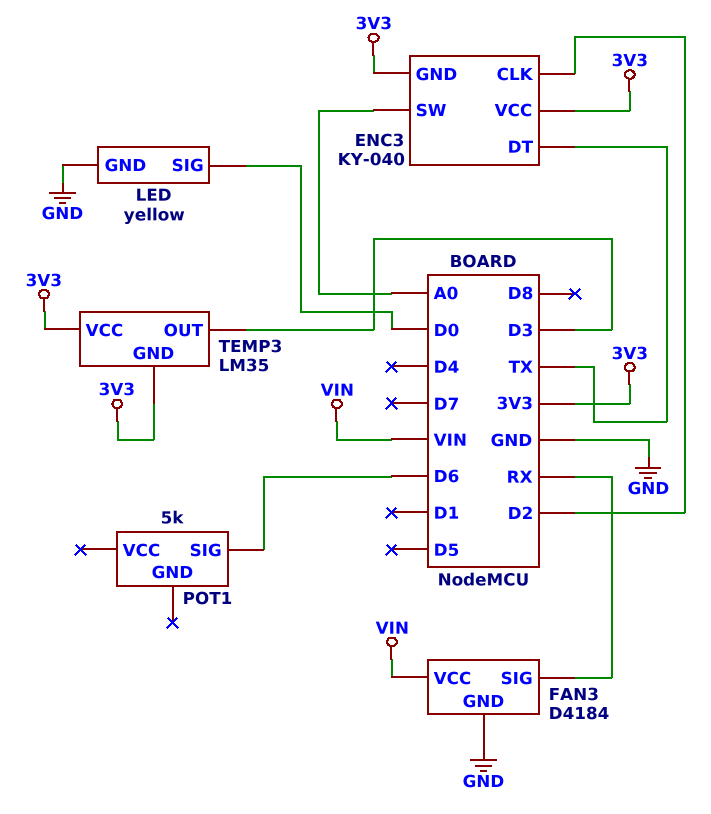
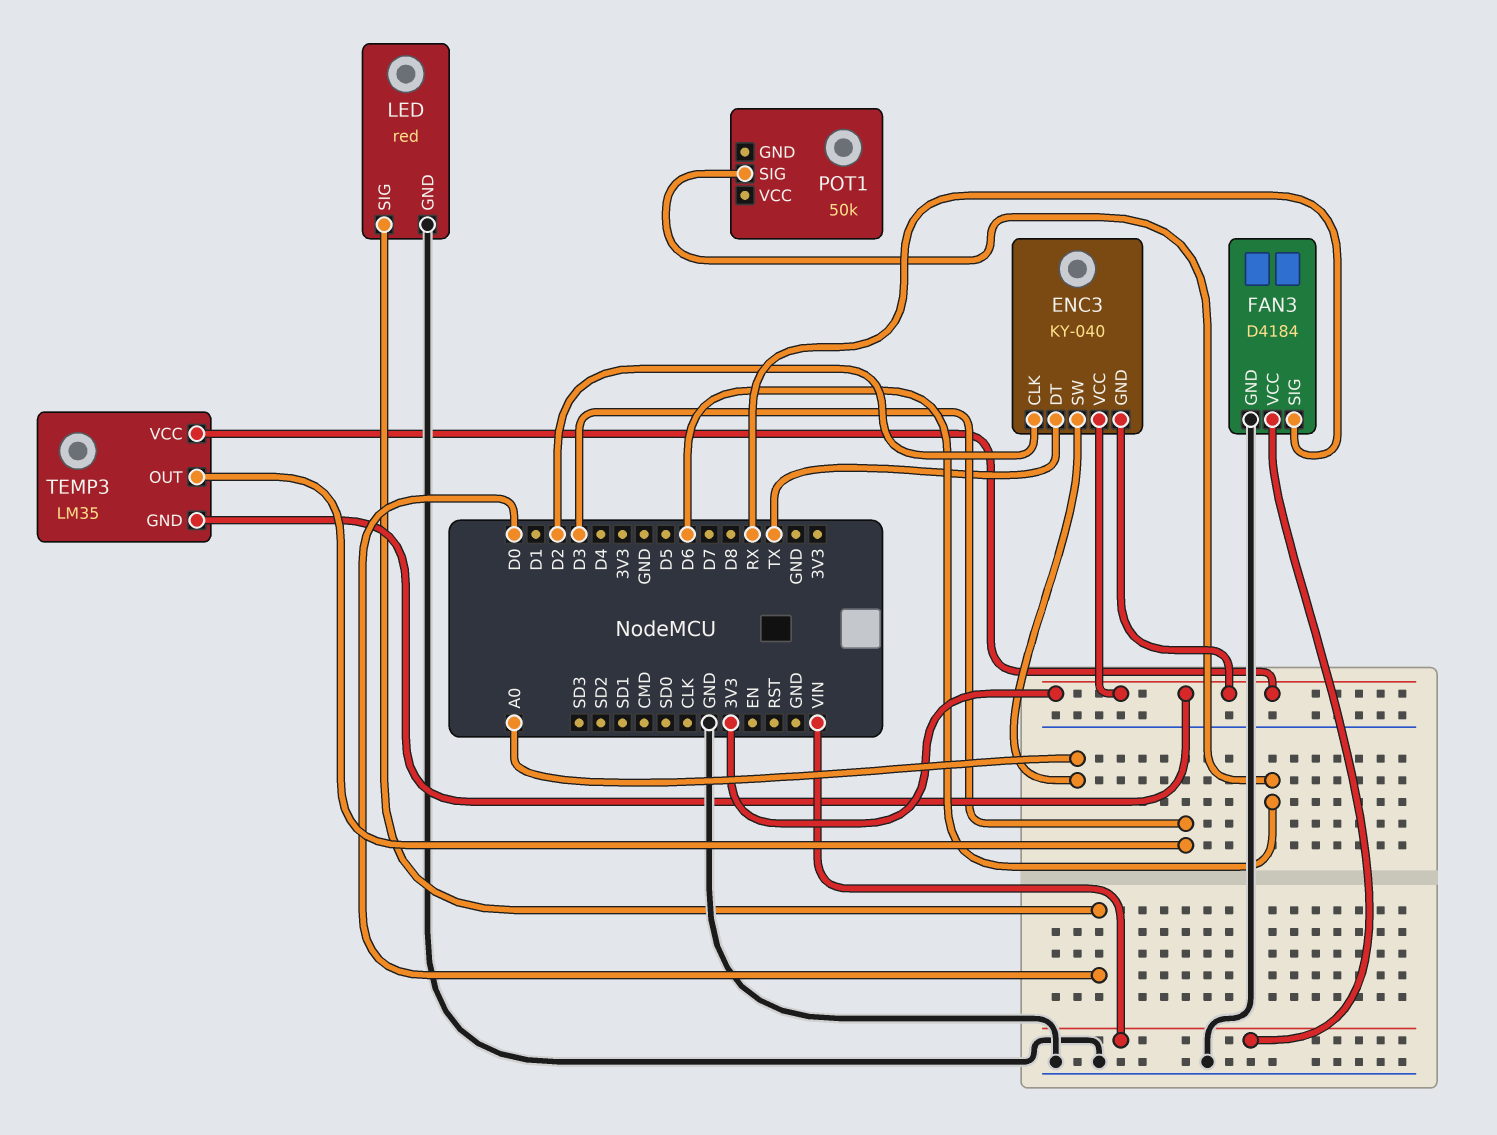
LED: yellow -> red
POT1: 5k -> 50k

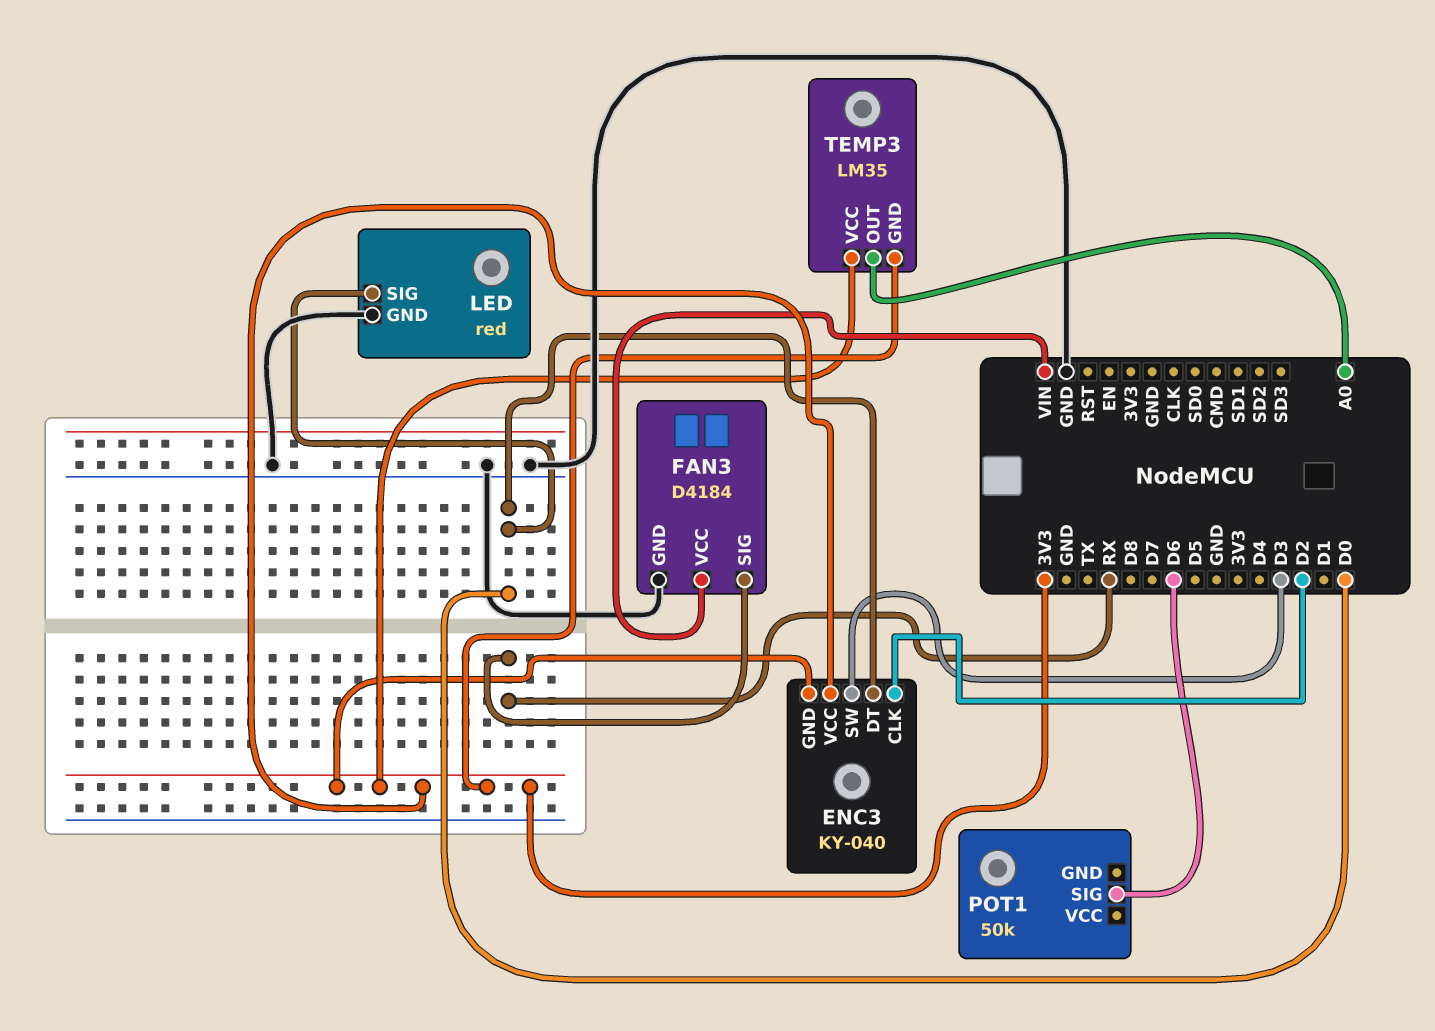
ENC3 pin DT: TX -> D0
ENC3 pin SW: A0 -> D3
TEMP3 pin OUT: D3 -> A0

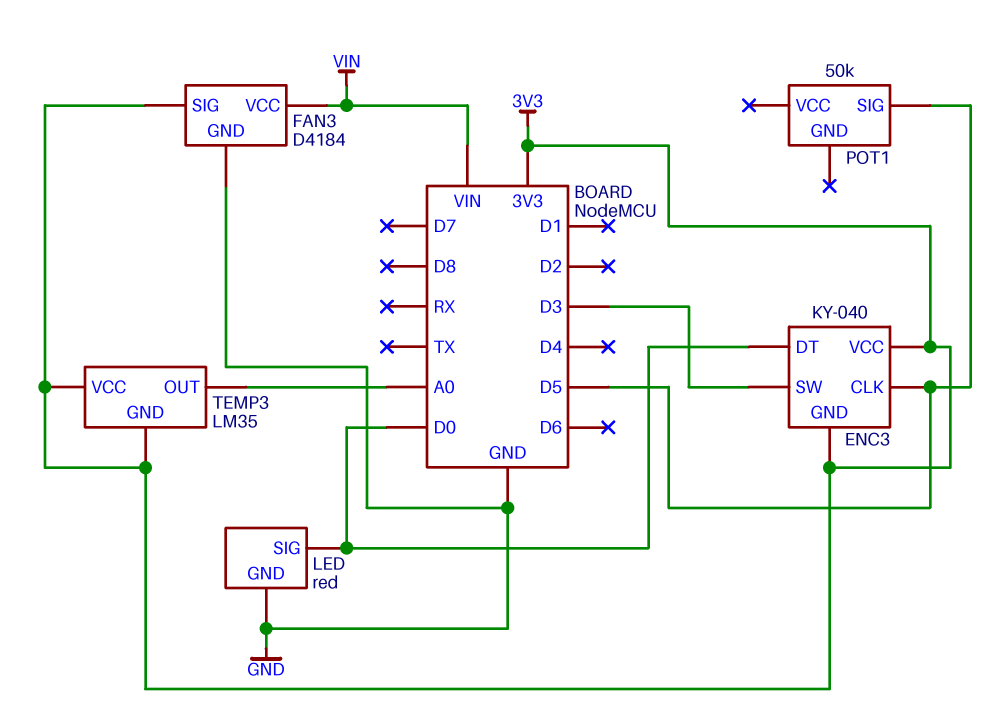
ENC3 pin CLK: D2 -> D5
FAN3 pin SIG: RX -> 3V3
POT1 pin SIG: D6 -> D5

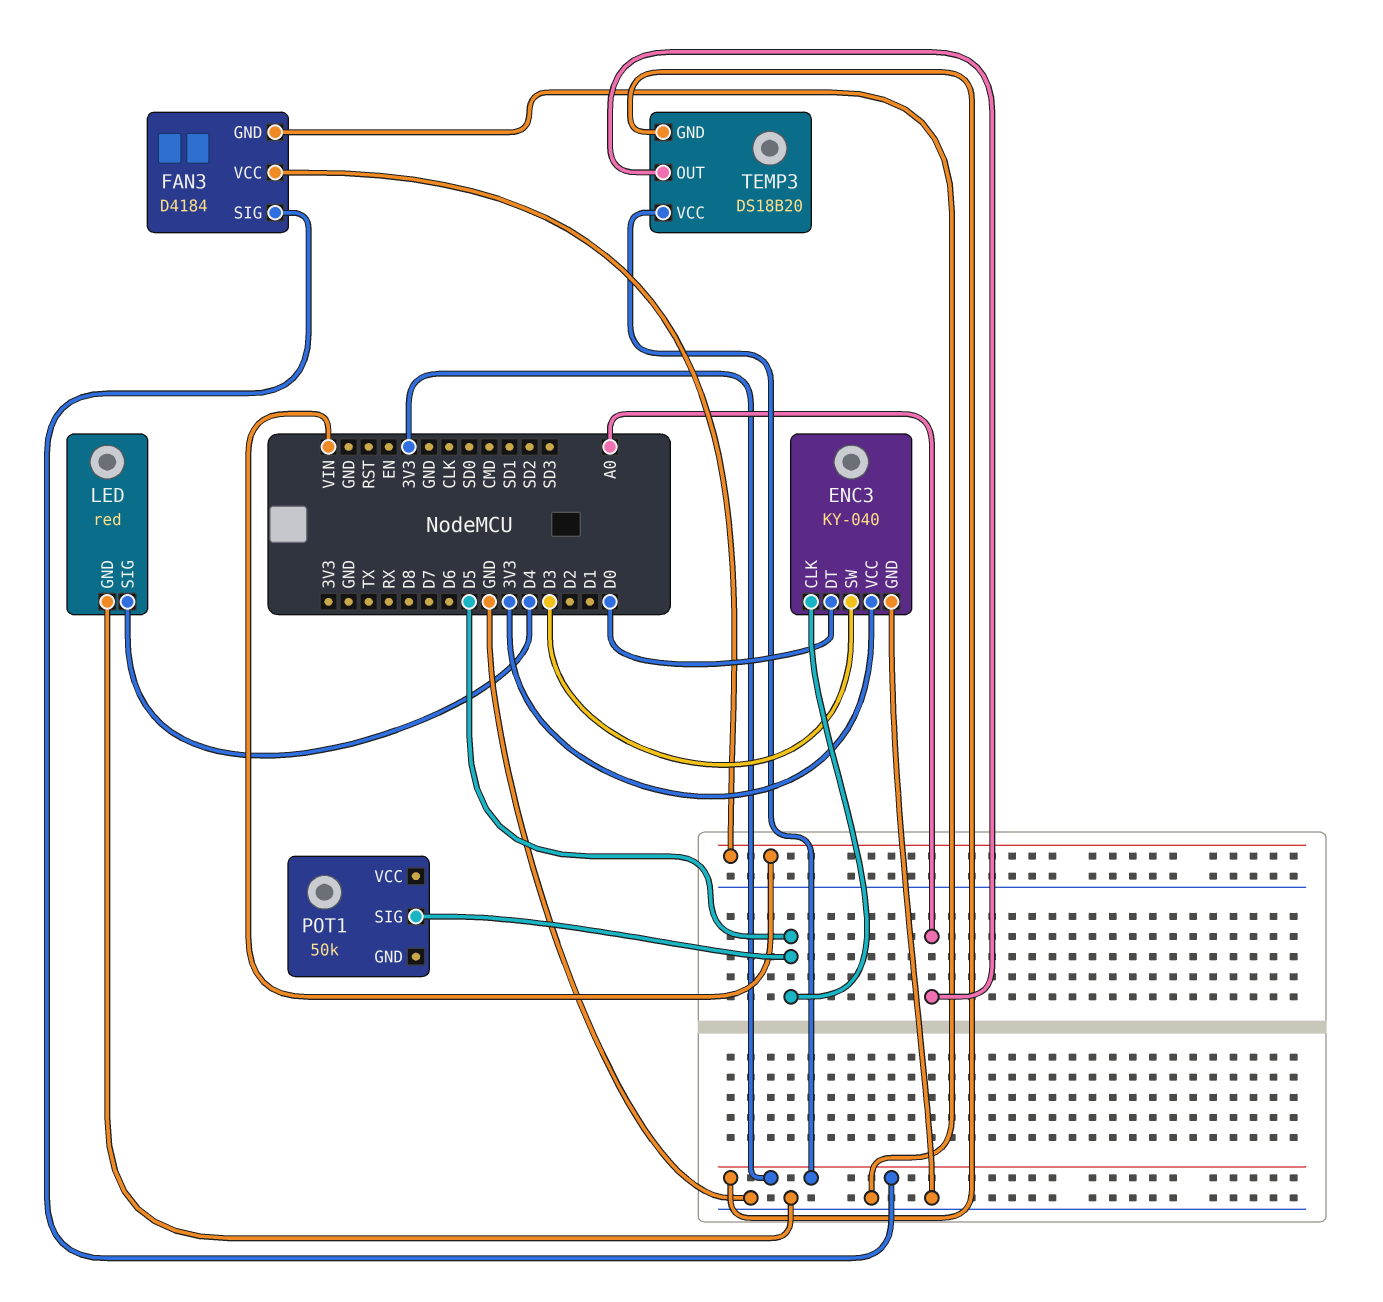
ENC3 pin GND: 3V3 -> GND
LED pin SIG: D0 -> D4
TEMP3: LM35 -> DS18B20

